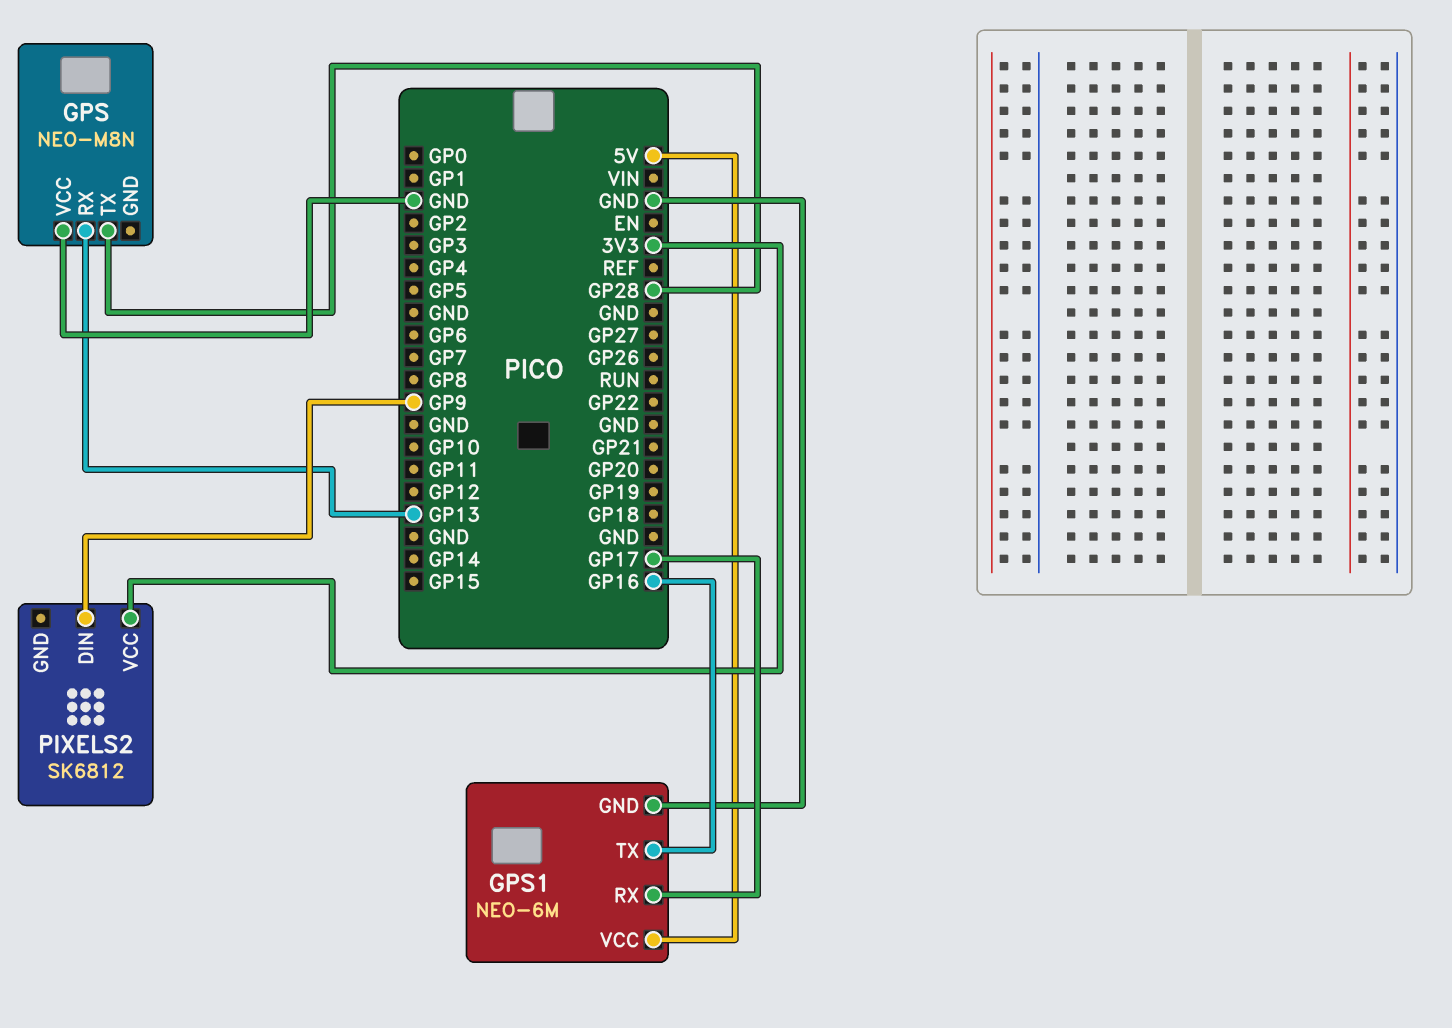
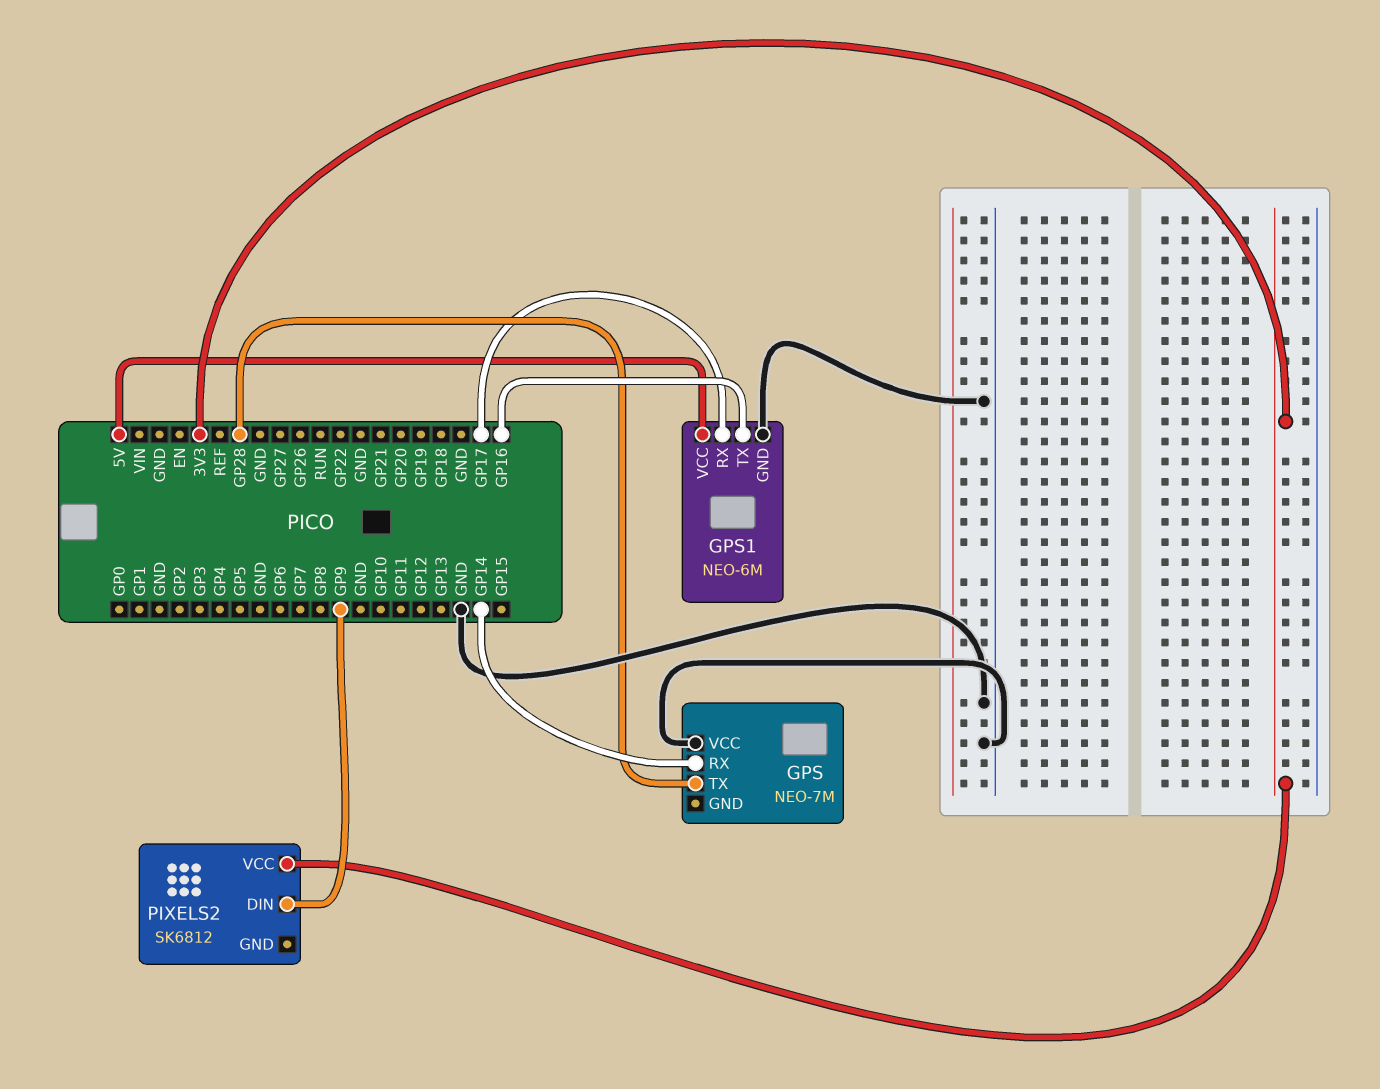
GPS: NEO-M8N -> NEO-7M
GPS pin RX: GP13 -> GP14

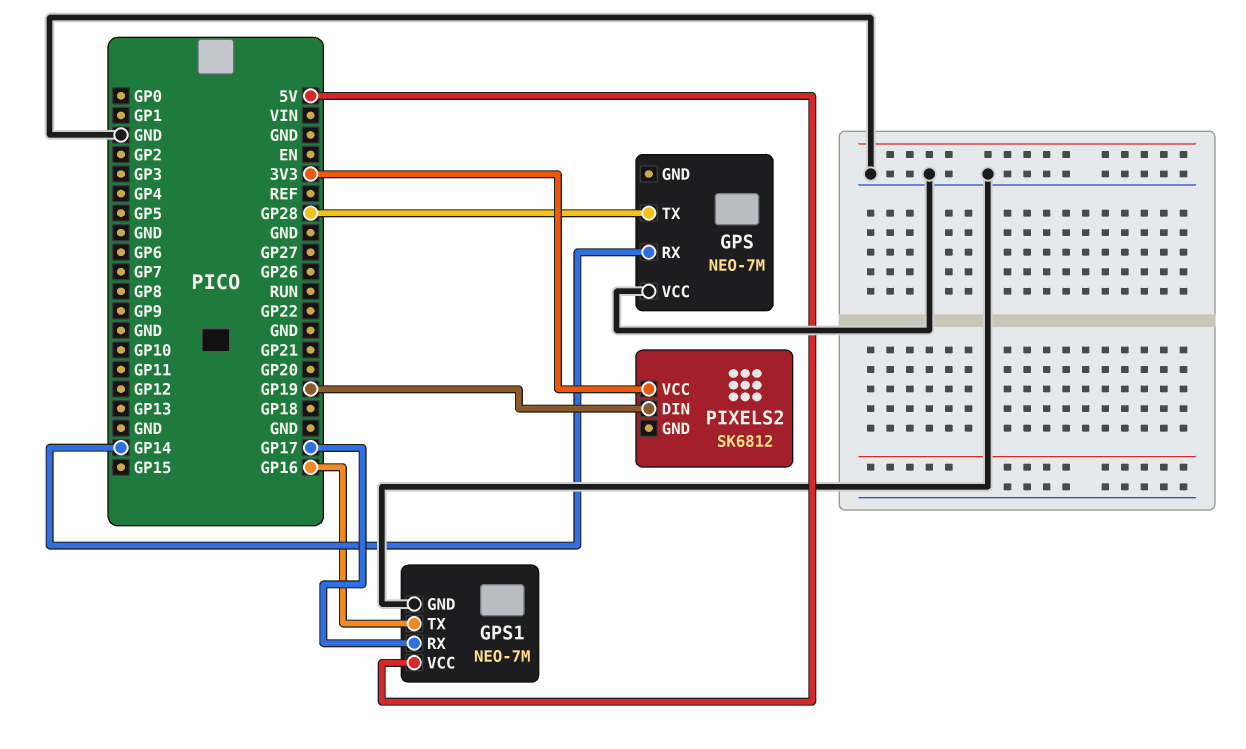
GPS1: NEO-6M -> NEO-7M
PIXELS2 pin DIN: GP9 -> GP19

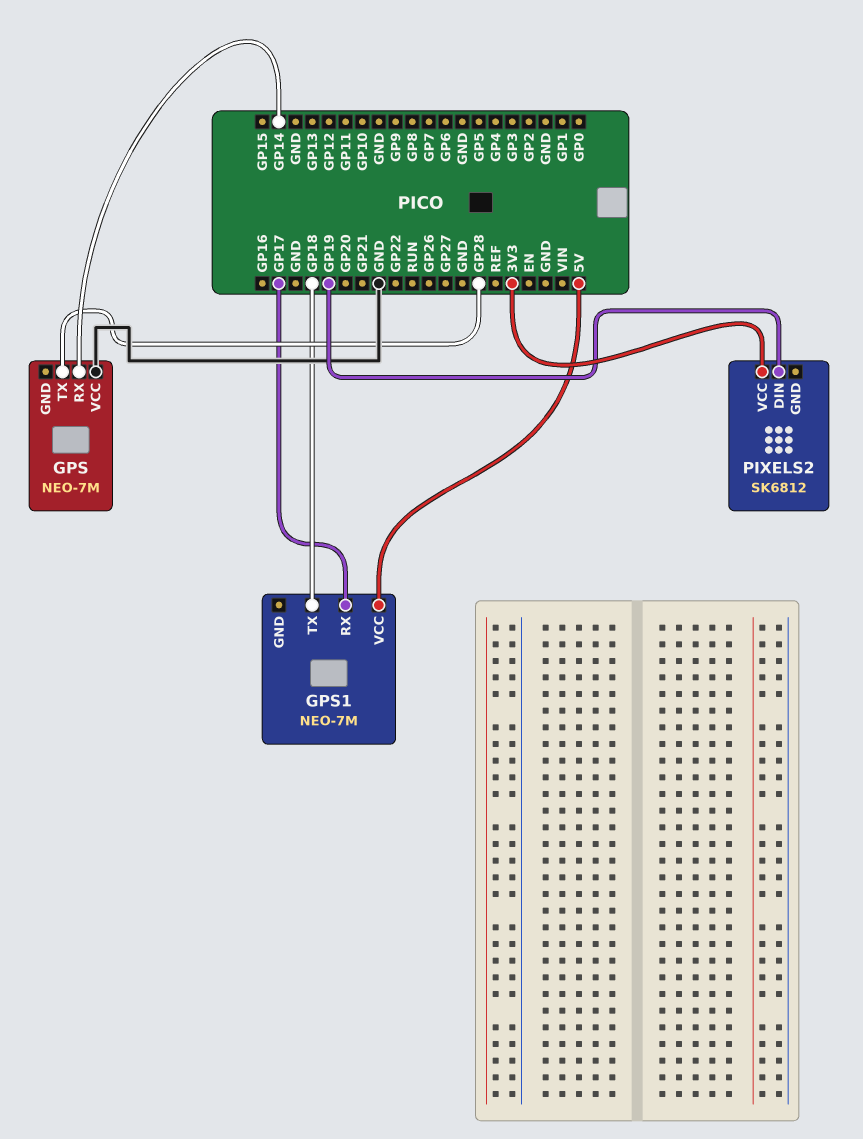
GPS1 pin GND: GND -> none
GPS1 pin TX: GP16 -> GP18

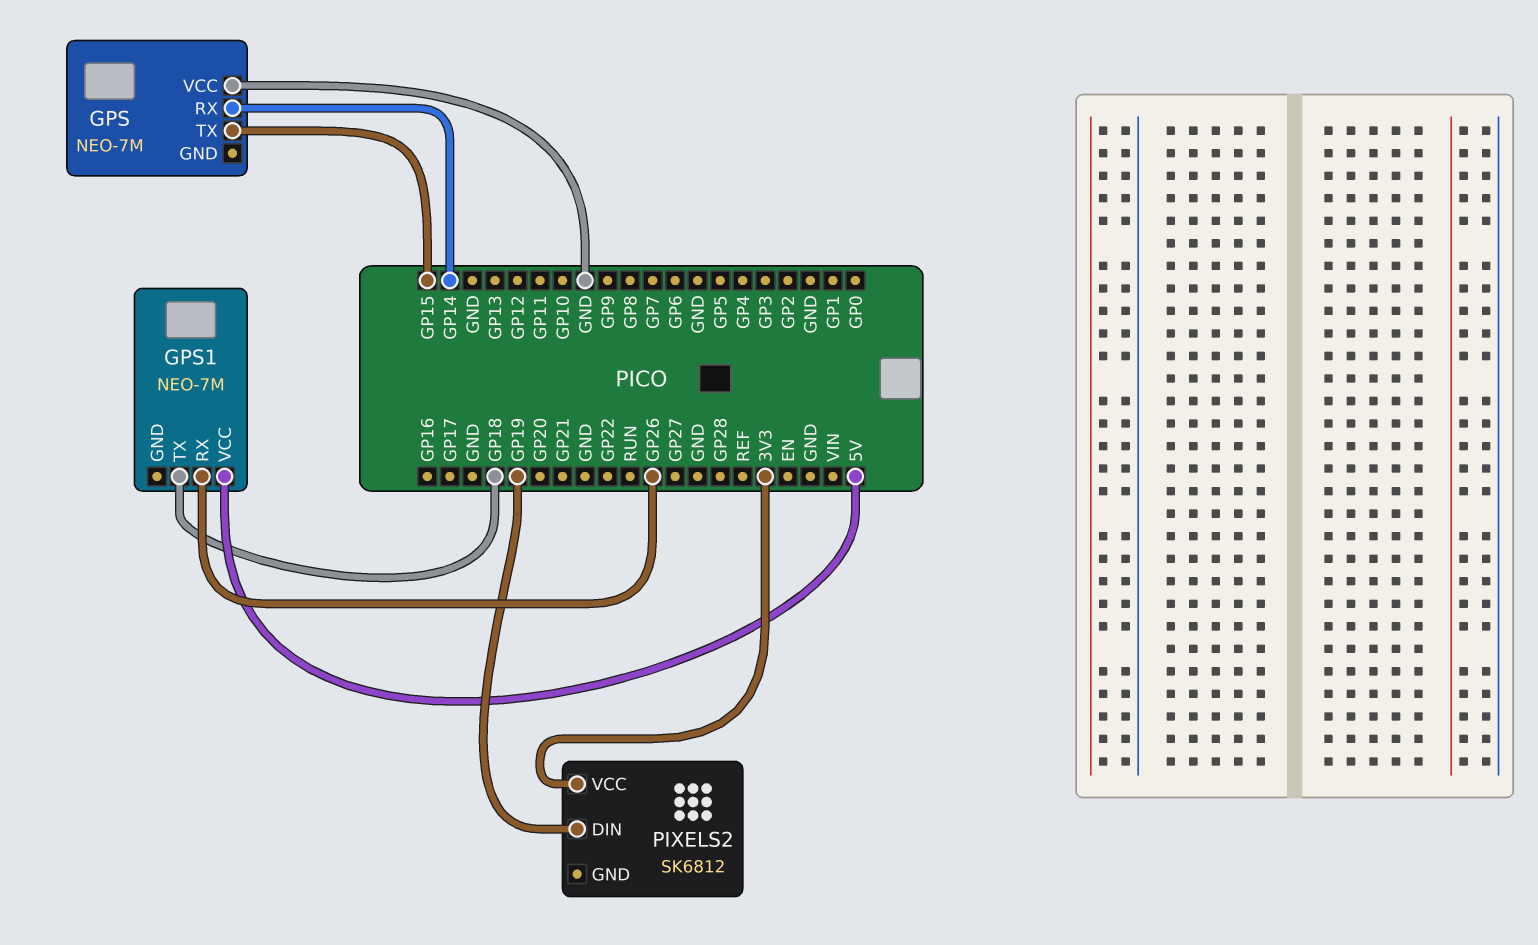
GPS pin TX: GP28 -> GP15
GPS1 pin RX: GP17 -> GP26

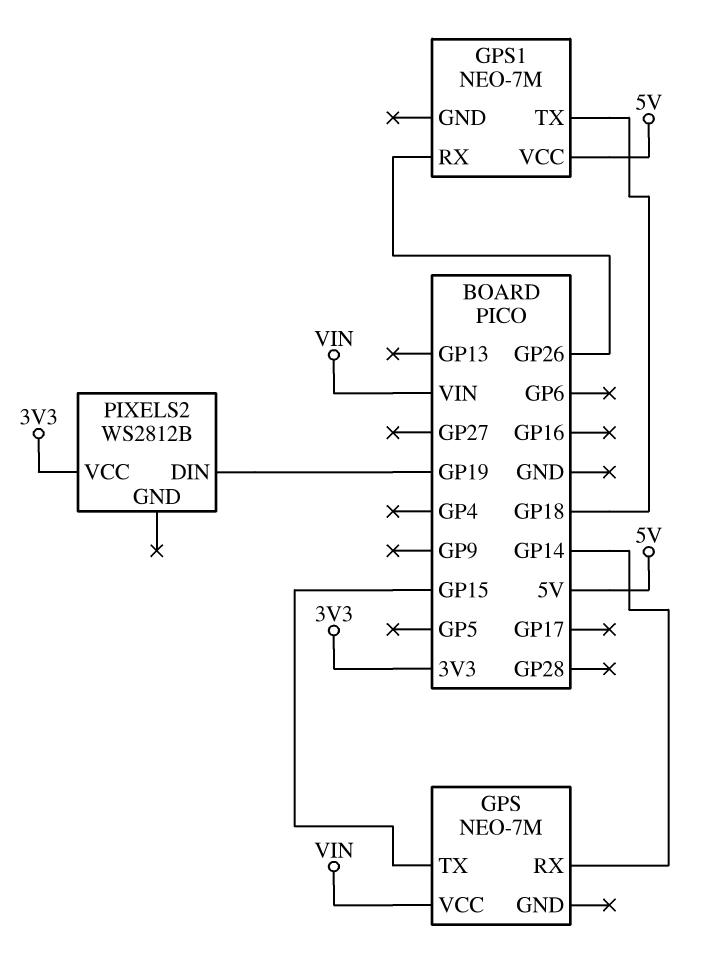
GPS pin VCC: GND -> VIN
PIXELS2: SK6812 -> WS2812B

